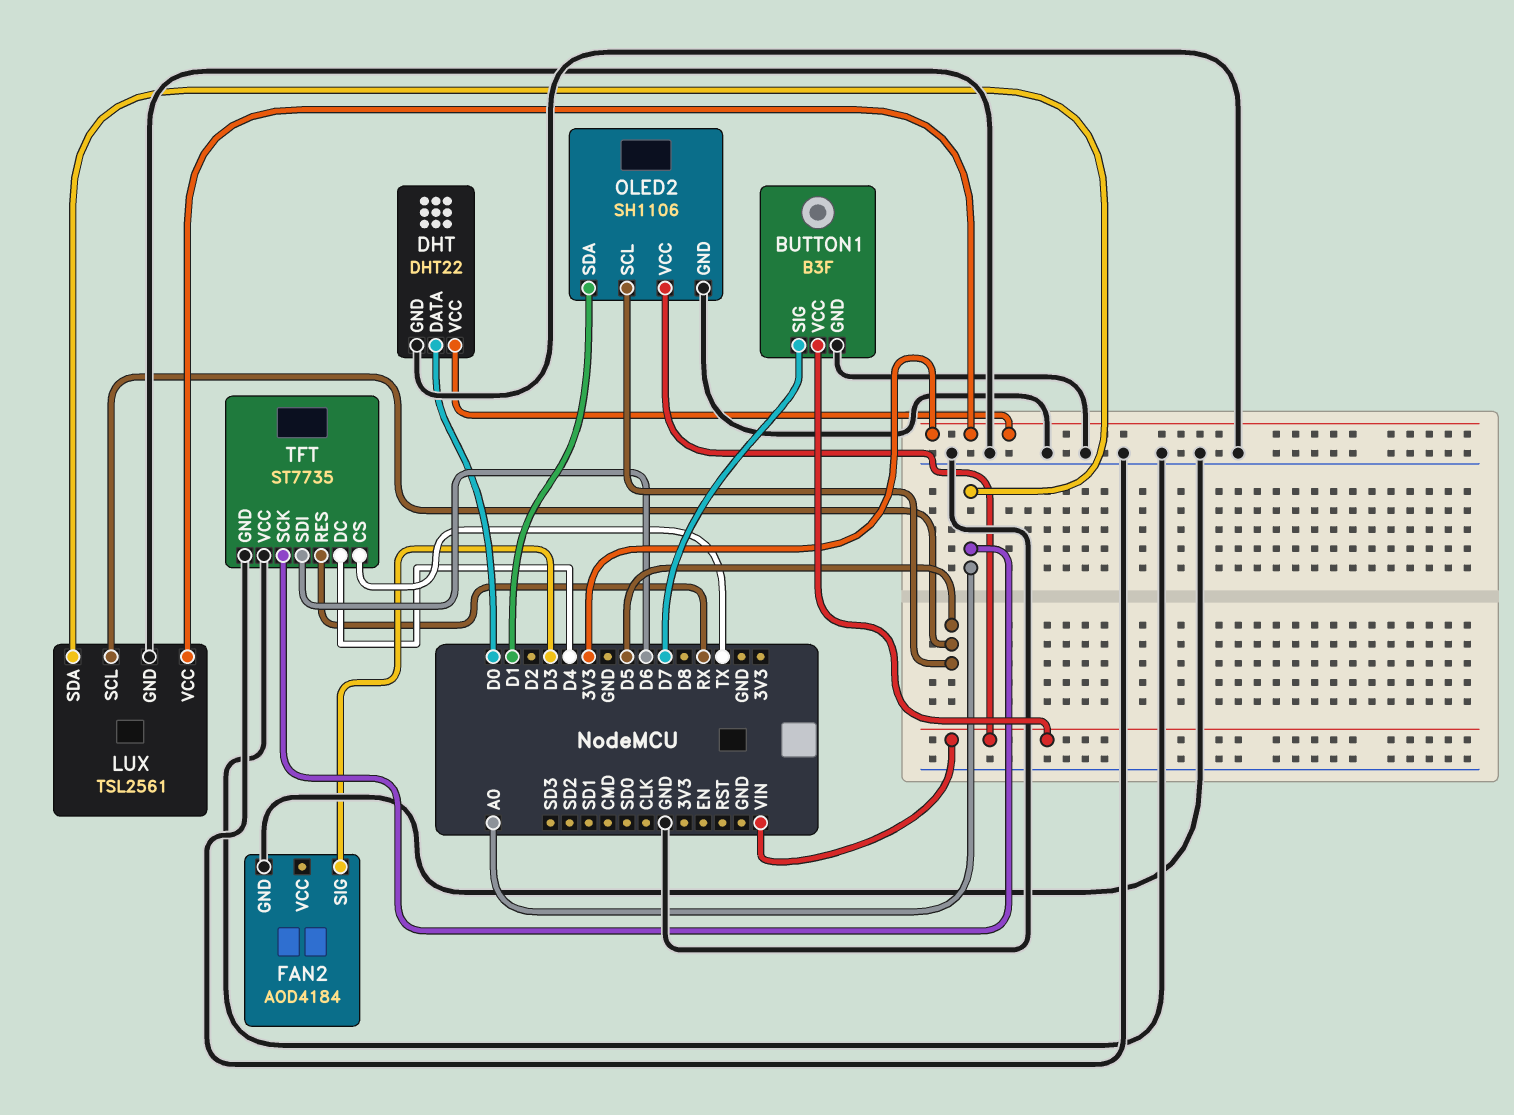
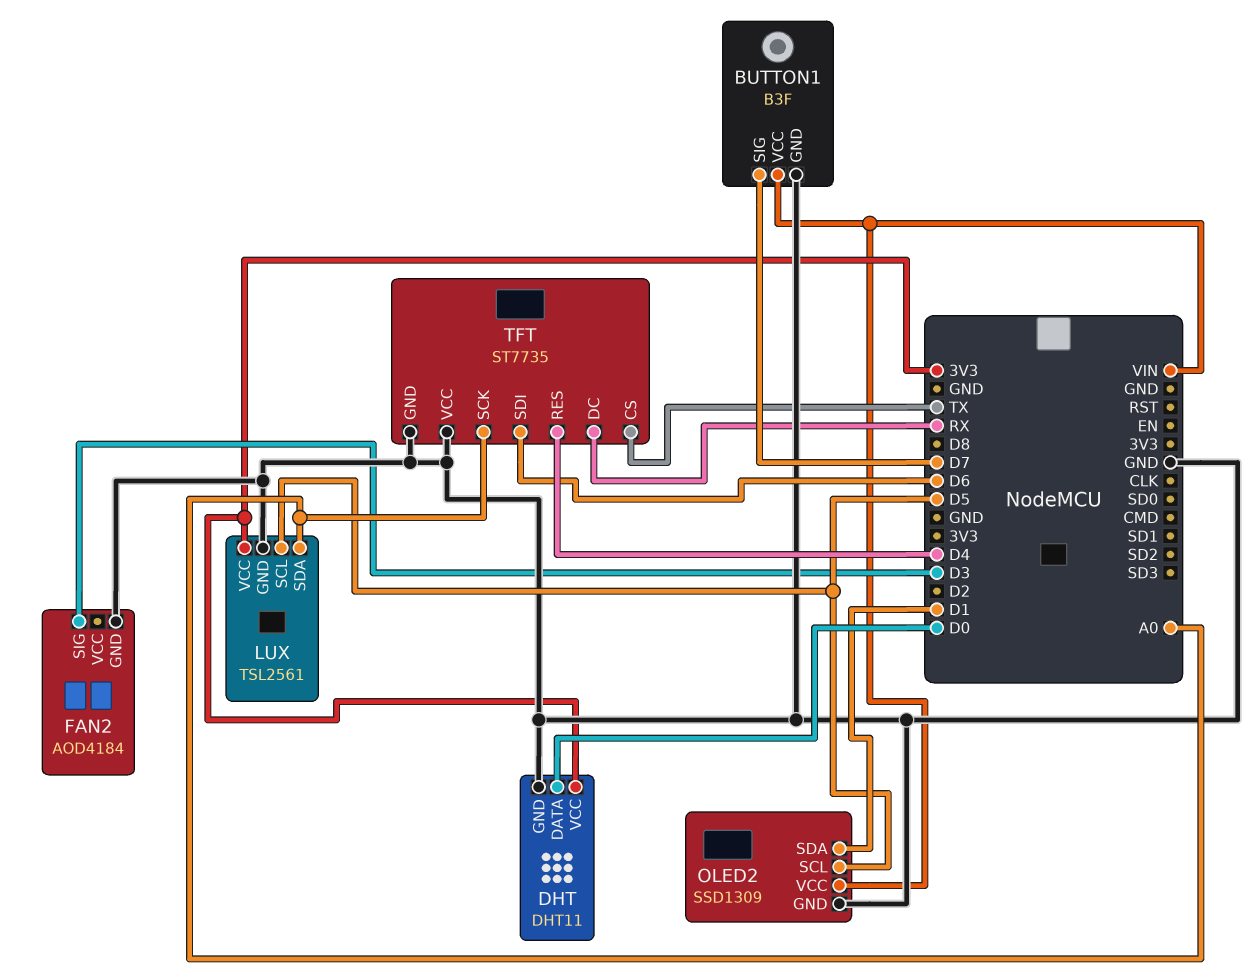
DHT: DHT22 -> DHT11
OLED2: SH1106 -> SSD1309
TFT pin DC: D4 -> RX
TFT pin RES: RX -> D4

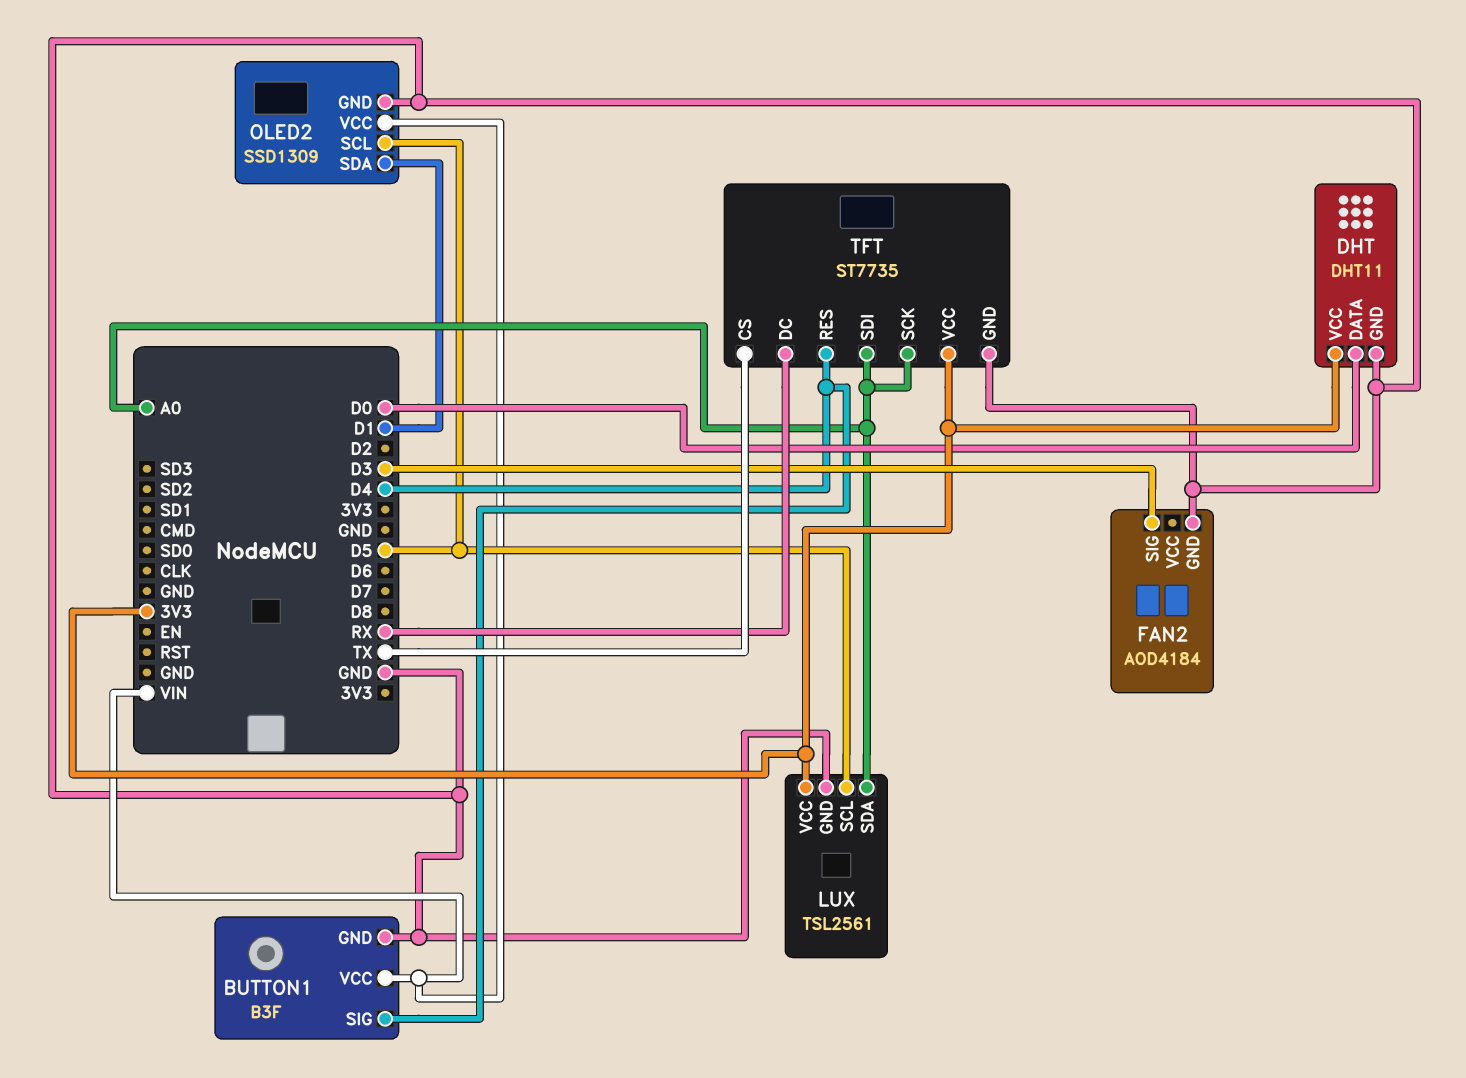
BUTTON1 pin SIG: D7 -> D4
TFT pin SDI: D6 -> A0
TFT pin VCC: GND -> 3V3

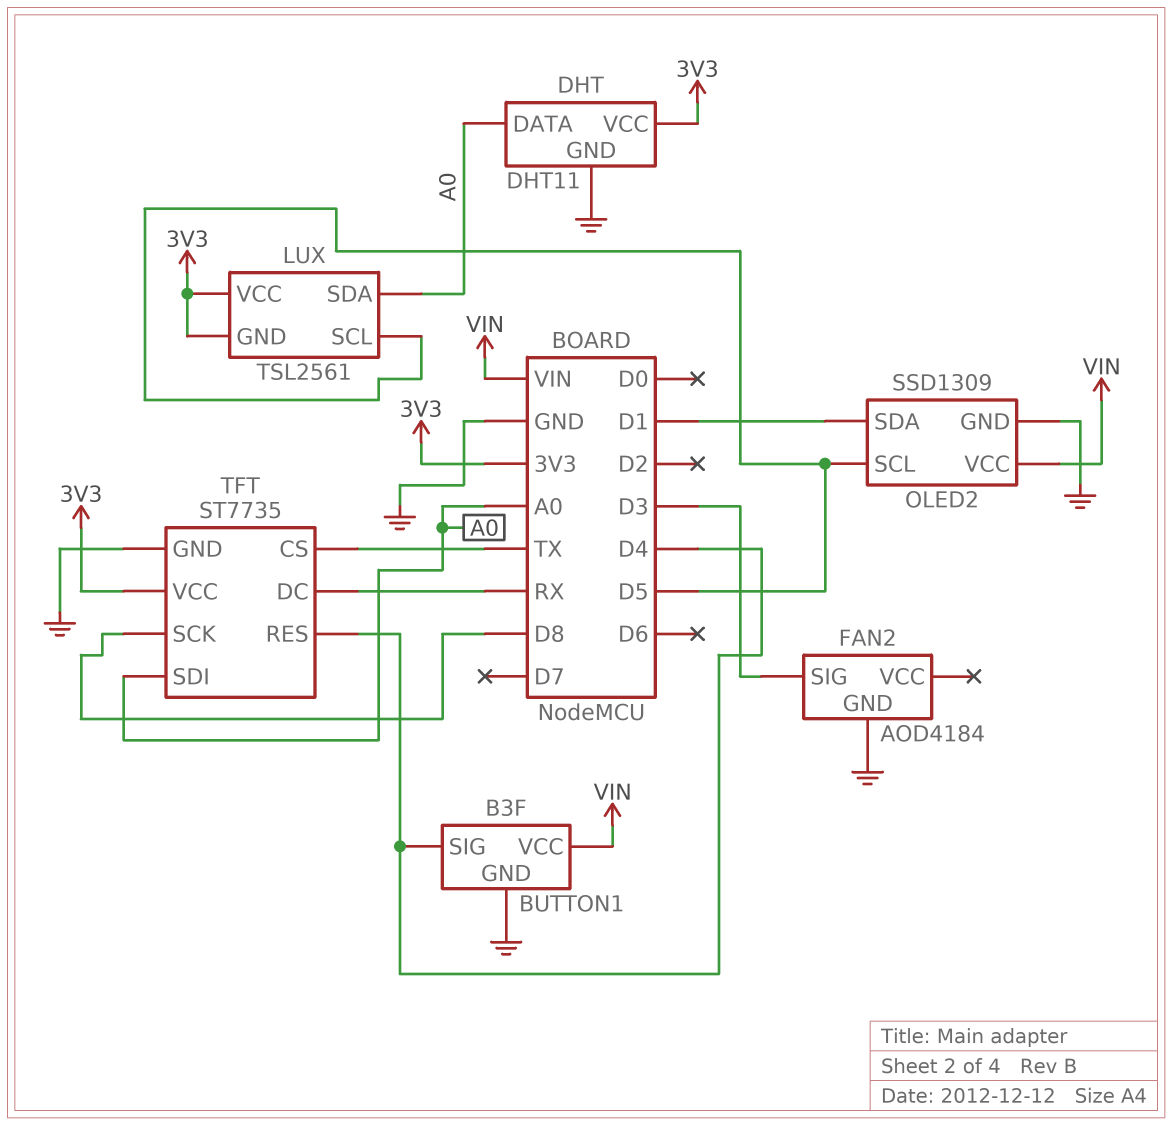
DHT pin DATA: D0 -> A0
LUX pin GND: GND -> 3V3
TFT pin SCK: A0 -> D8

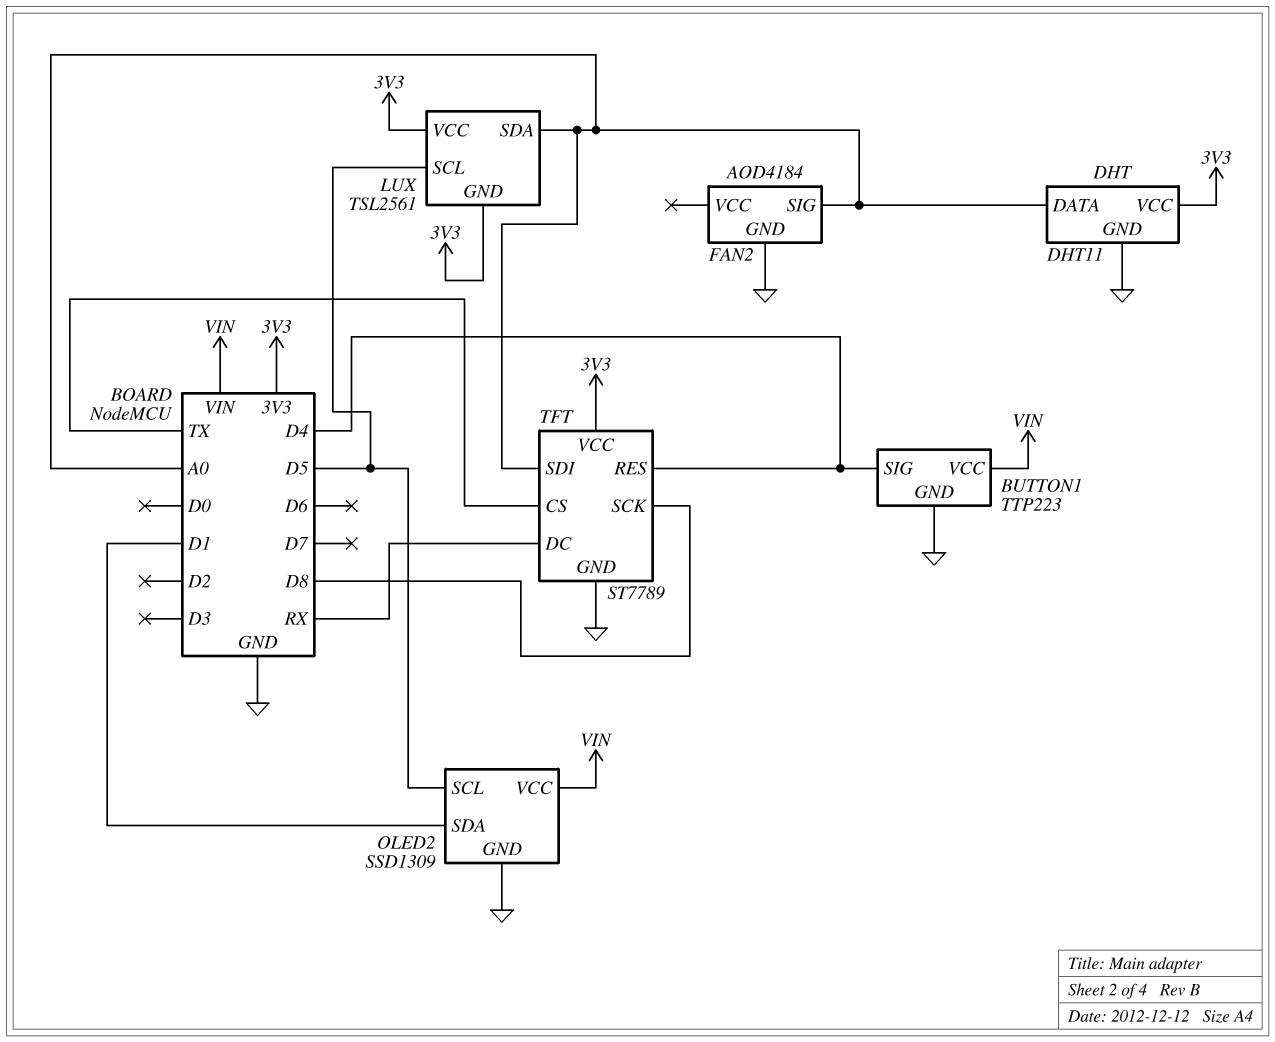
BUTTON1: B3F -> TTP223
FAN2 pin SIG: D3 -> A0
TFT: ST7735 -> ST7789

